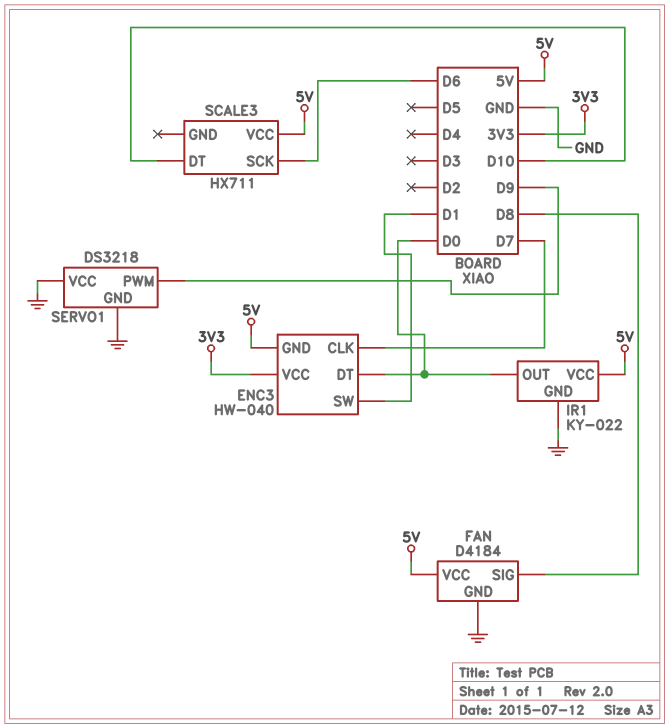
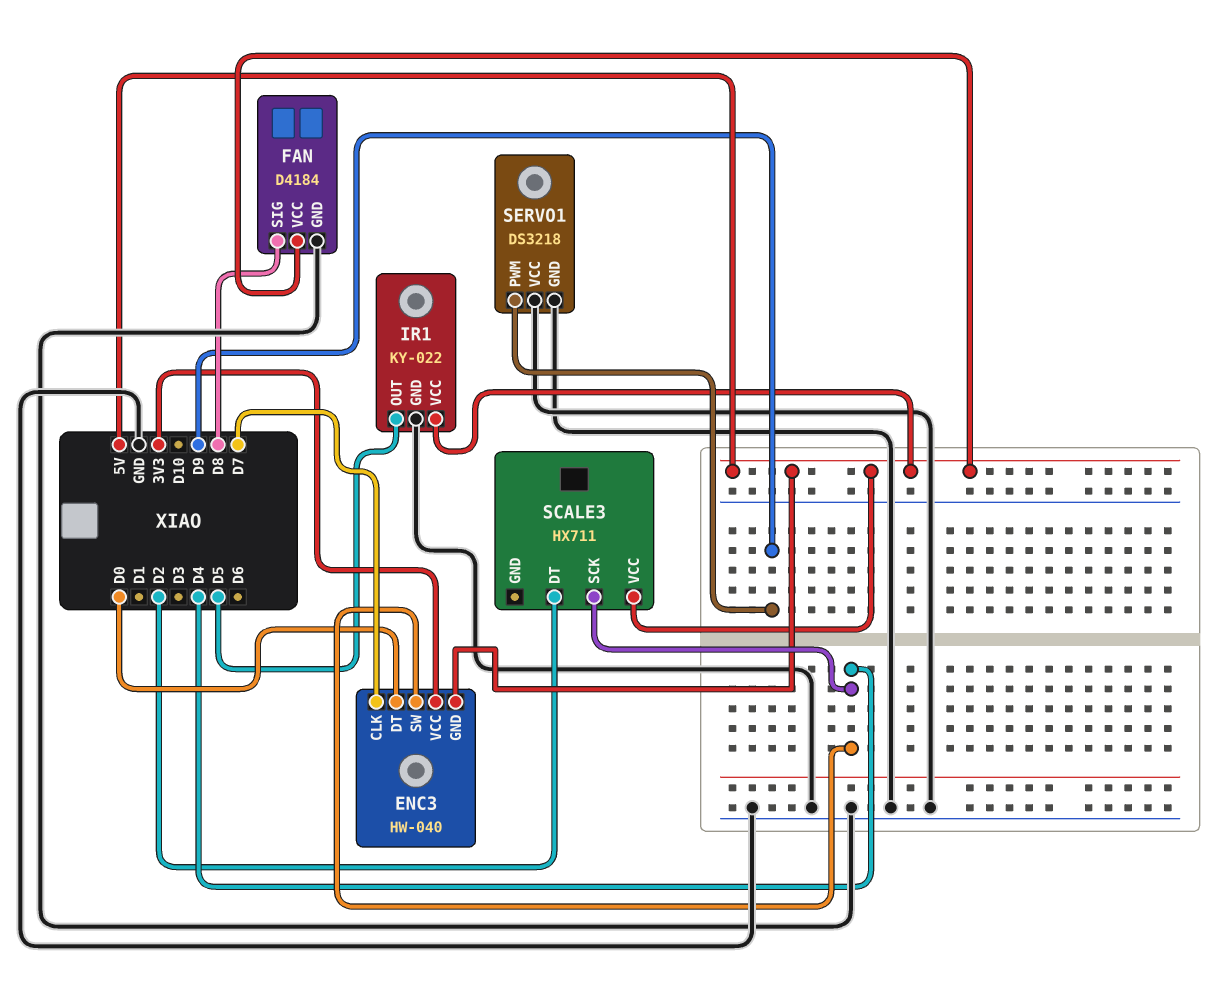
ENC3 pin SW: D1 -> D4
IR1 pin OUT: D0 -> D5
SCALE3 pin DT: D10 -> D2
SCALE3 pin SCK: D6 -> D4

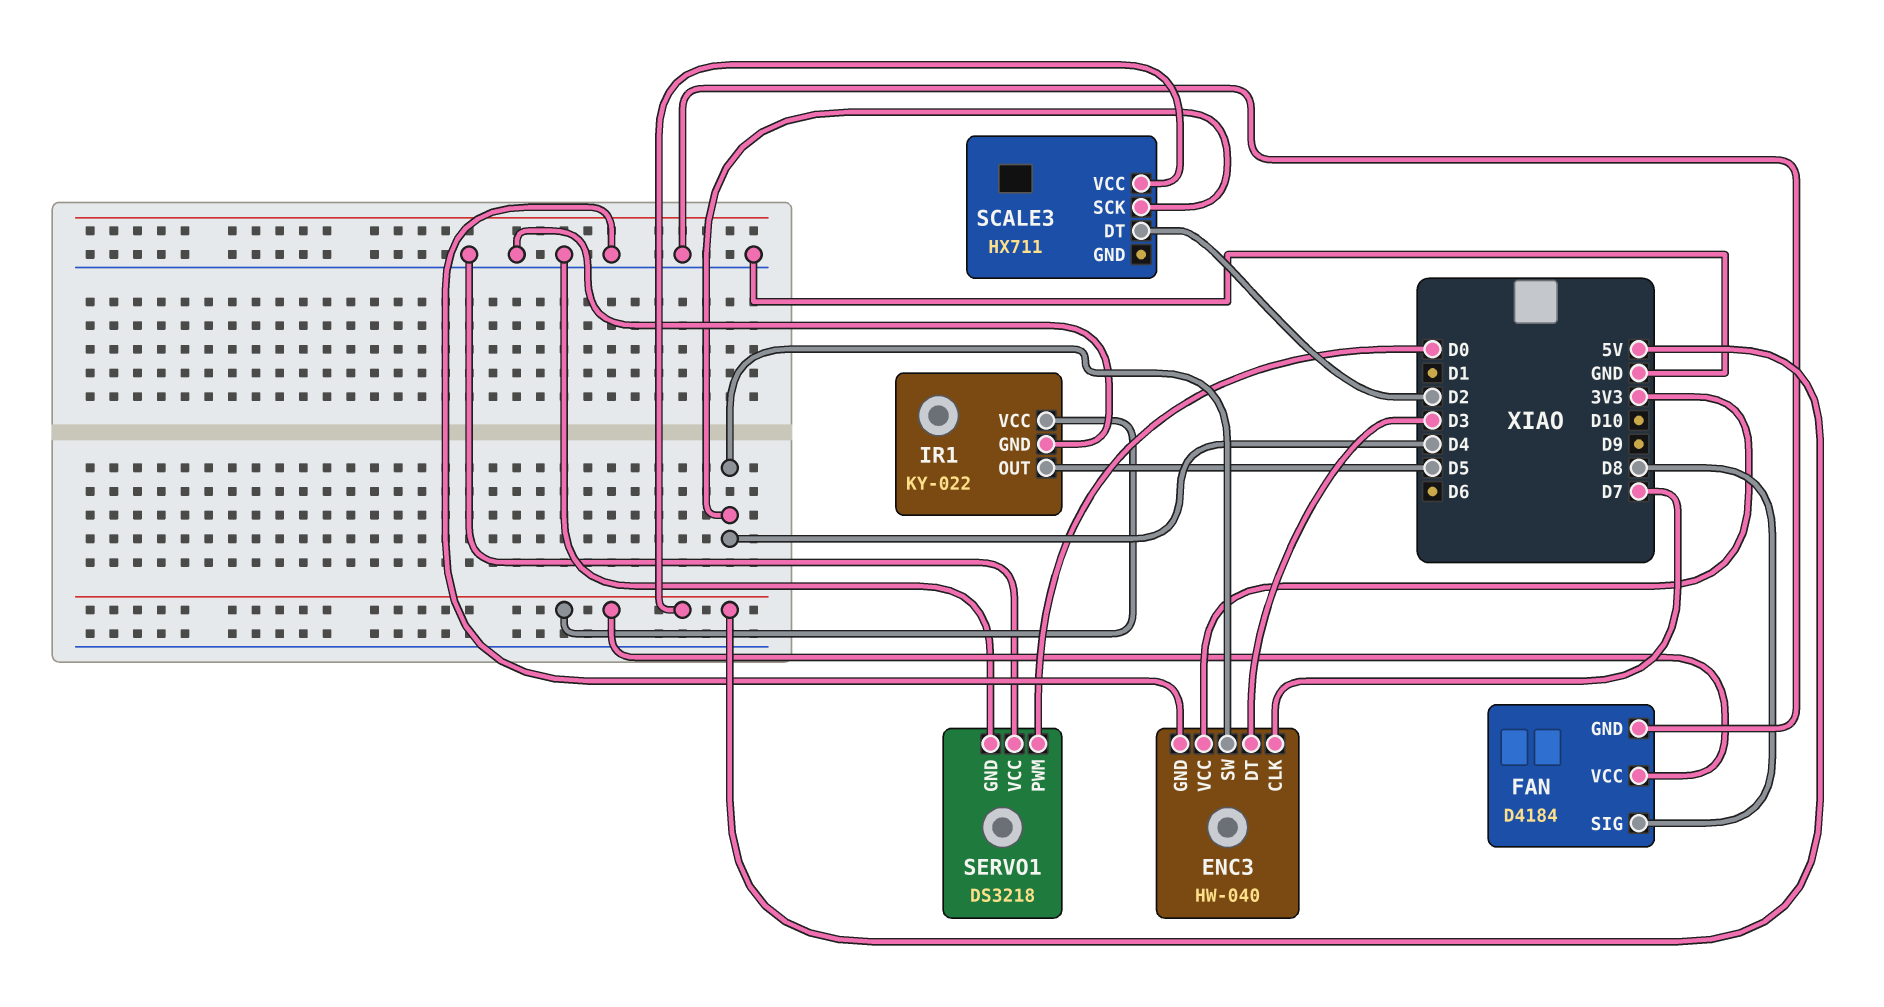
ENC3 pin DT: D0 -> D3
ENC3 pin GND: 5V -> GND
SERVO1 pin PWM: D9 -> D0

